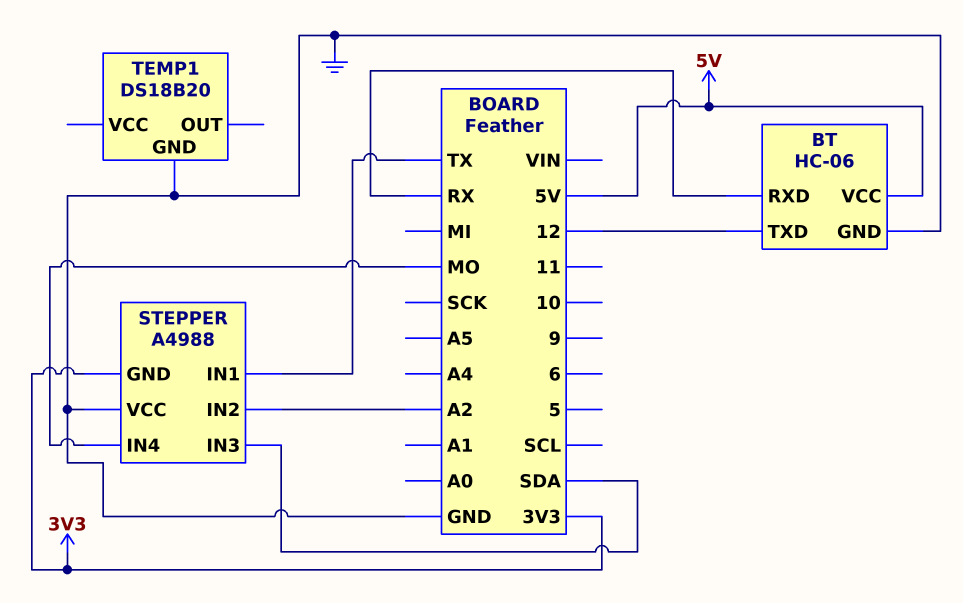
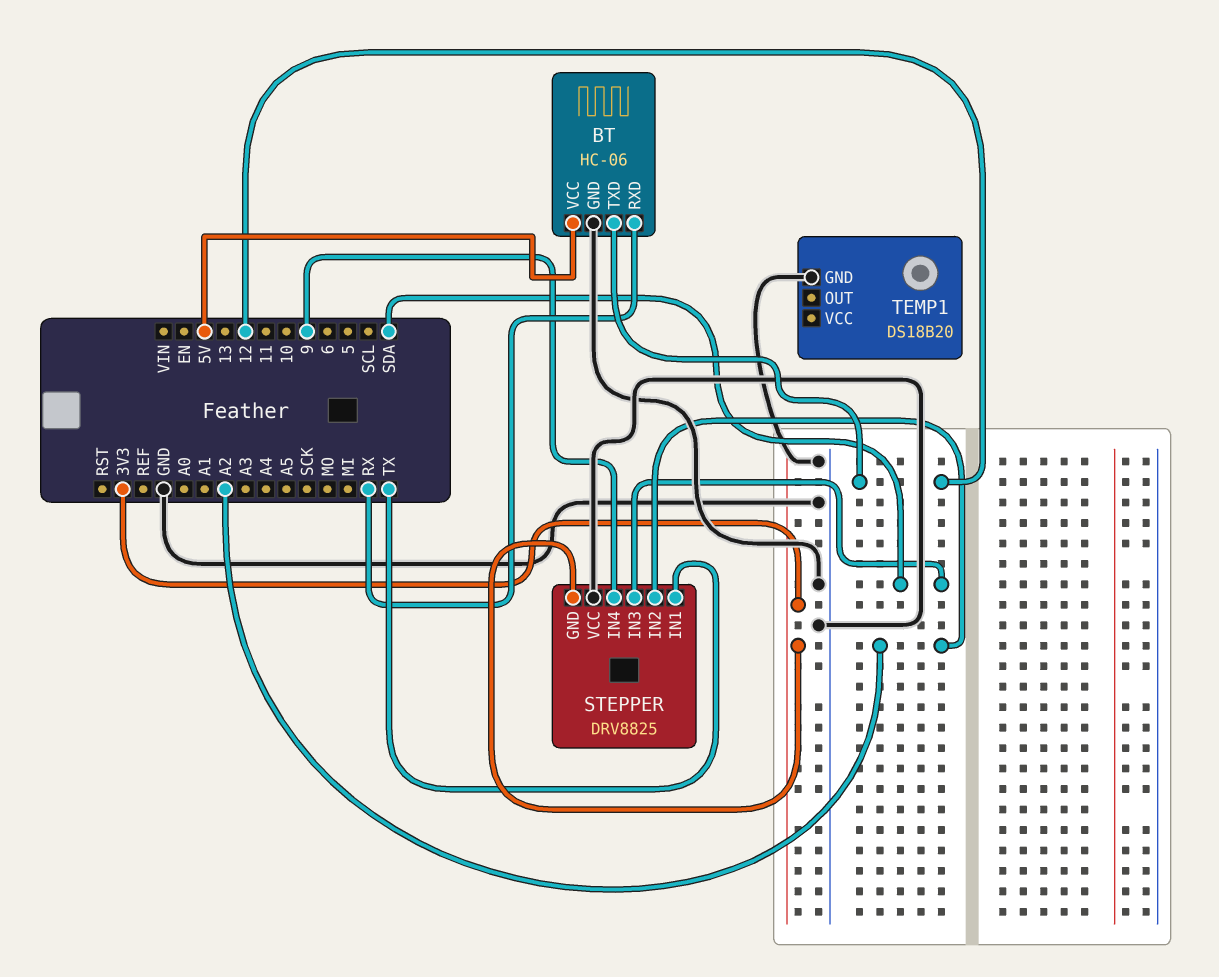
STEPPER: A4988 -> DRV8825
STEPPER pin IN4: MO -> 9

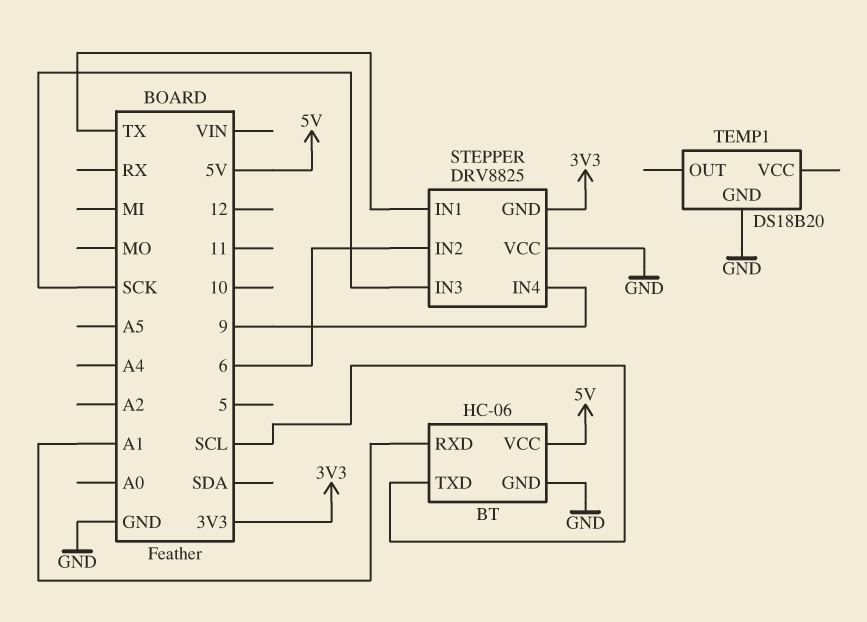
BT pin RXD: RX -> A1
BT pin TXD: 12 -> SCL
STEPPER pin IN2: A2 -> 6
STEPPER pin IN3: SDA -> SCK

